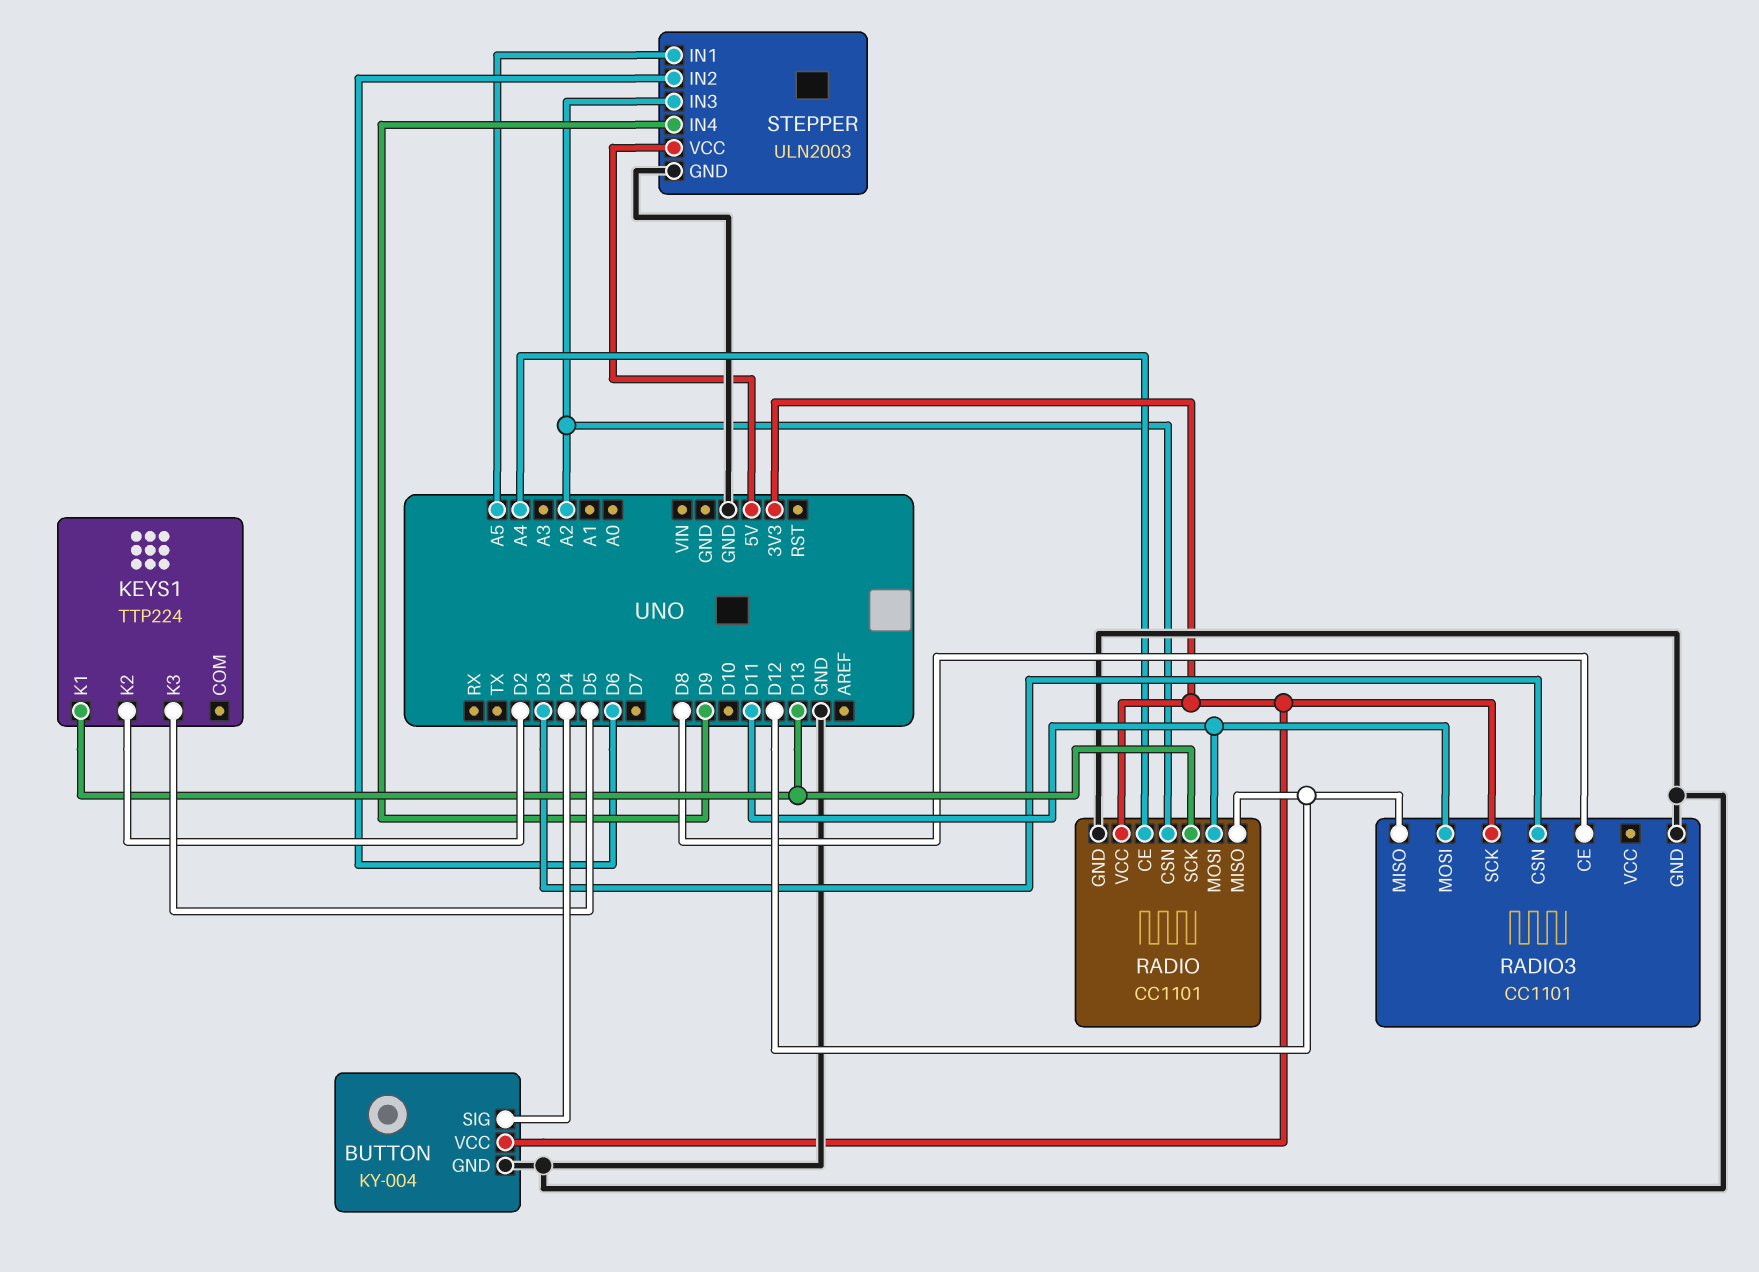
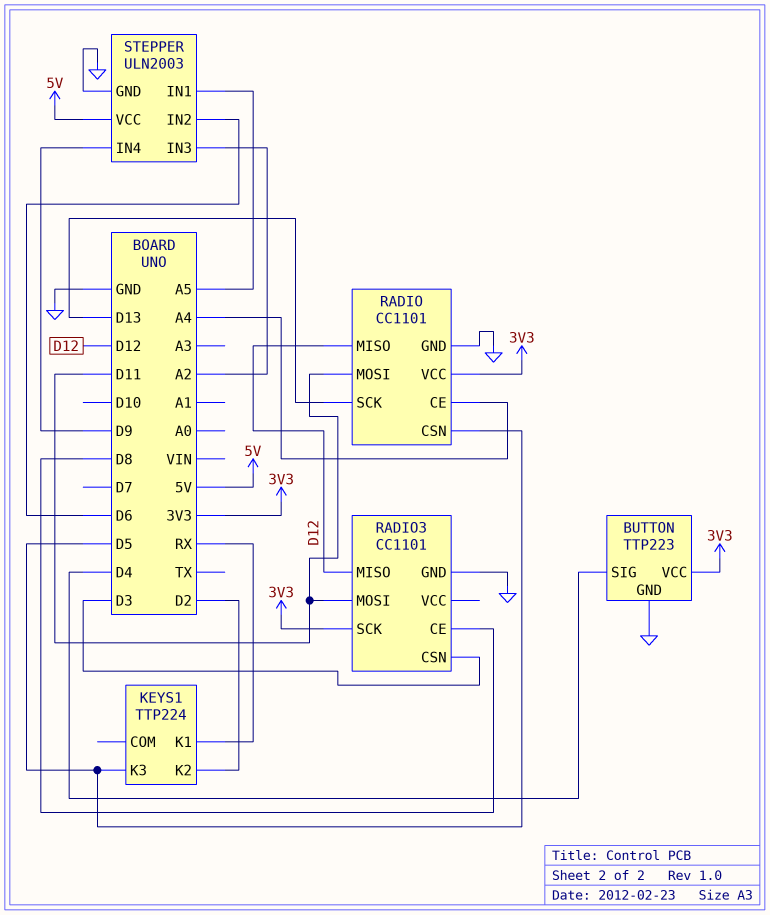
BUTTON: KY-004 -> TTP223
KEYS1 pin K1: D13 -> RX
RADIO pin CSN: A2 -> D5

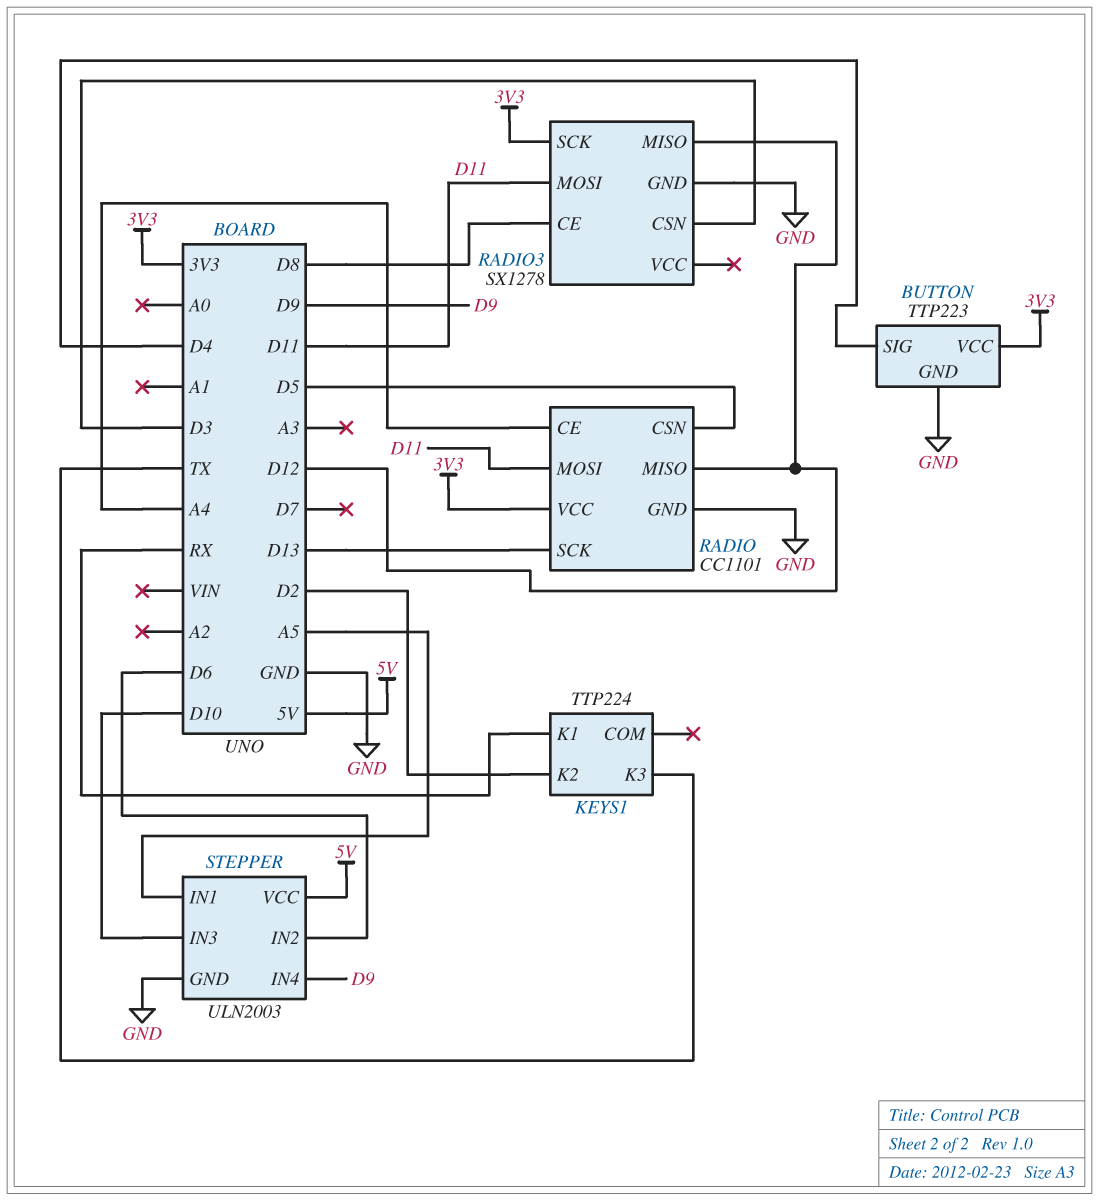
KEYS1 pin K3: D5 -> TX
RADIO3: CC1101 -> SX1278
STEPPER pin IN3: A2 -> D10

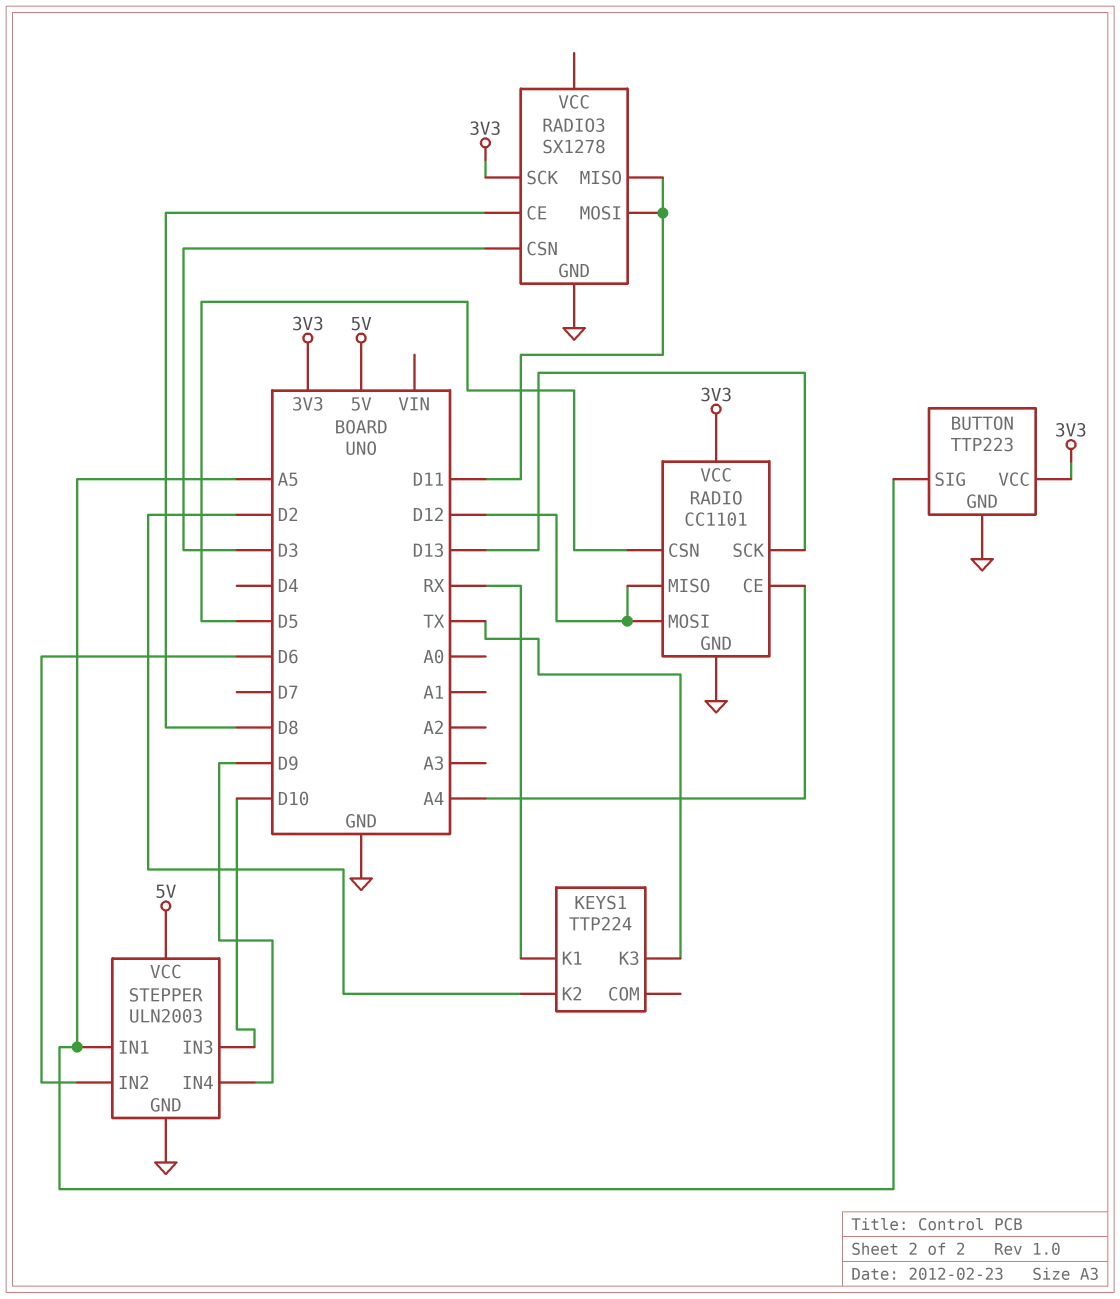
BUTTON pin SIG: D4 -> A5
RADIO pin MOSI: D11 -> D12
RADIO3 pin MISO: D12 -> D11

